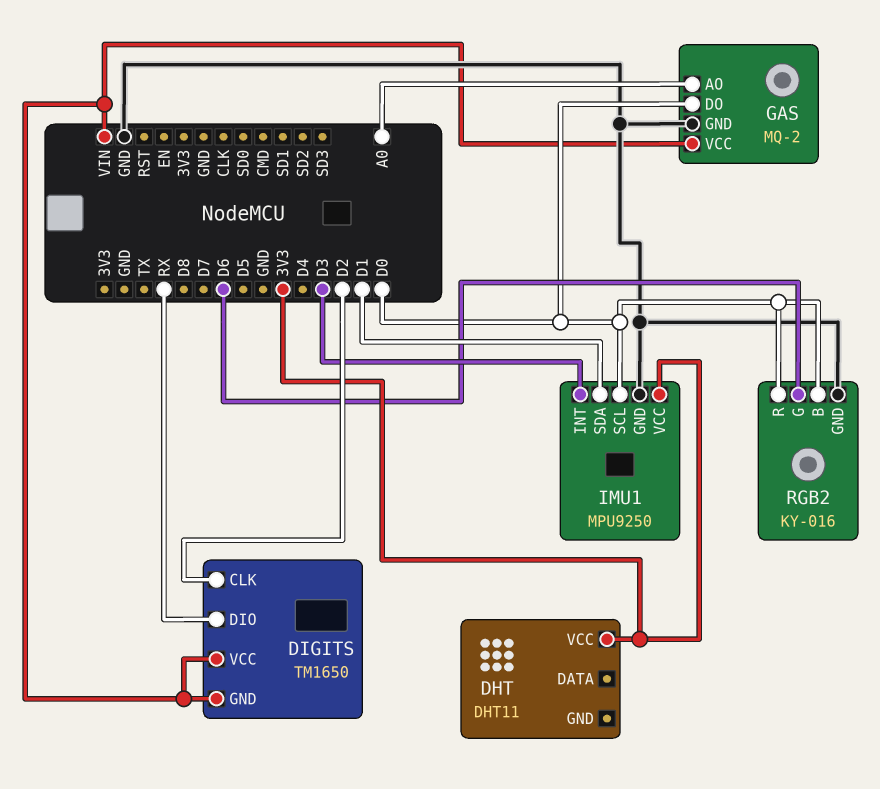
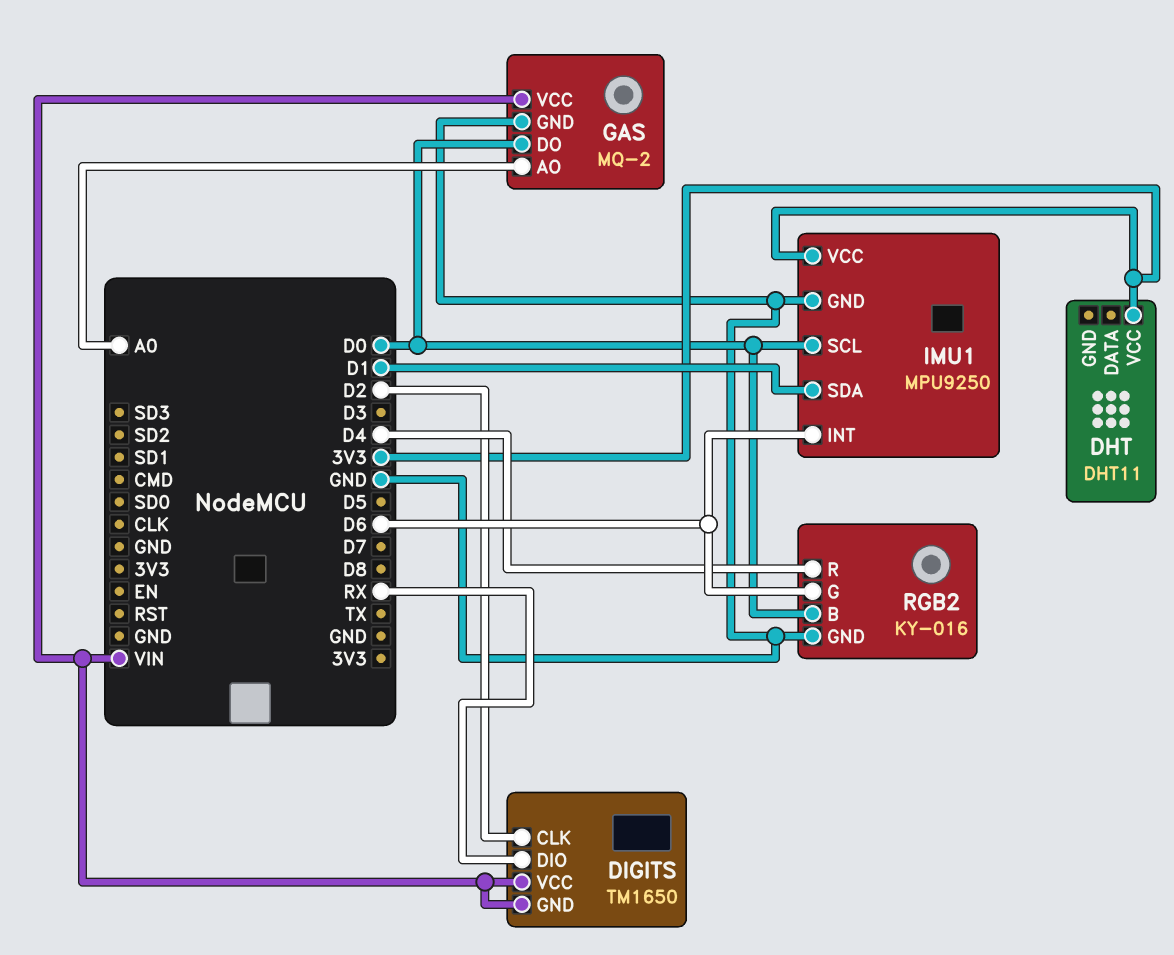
IMU1 pin INT: D3 -> D6
RGB2 pin R: D0 -> D4

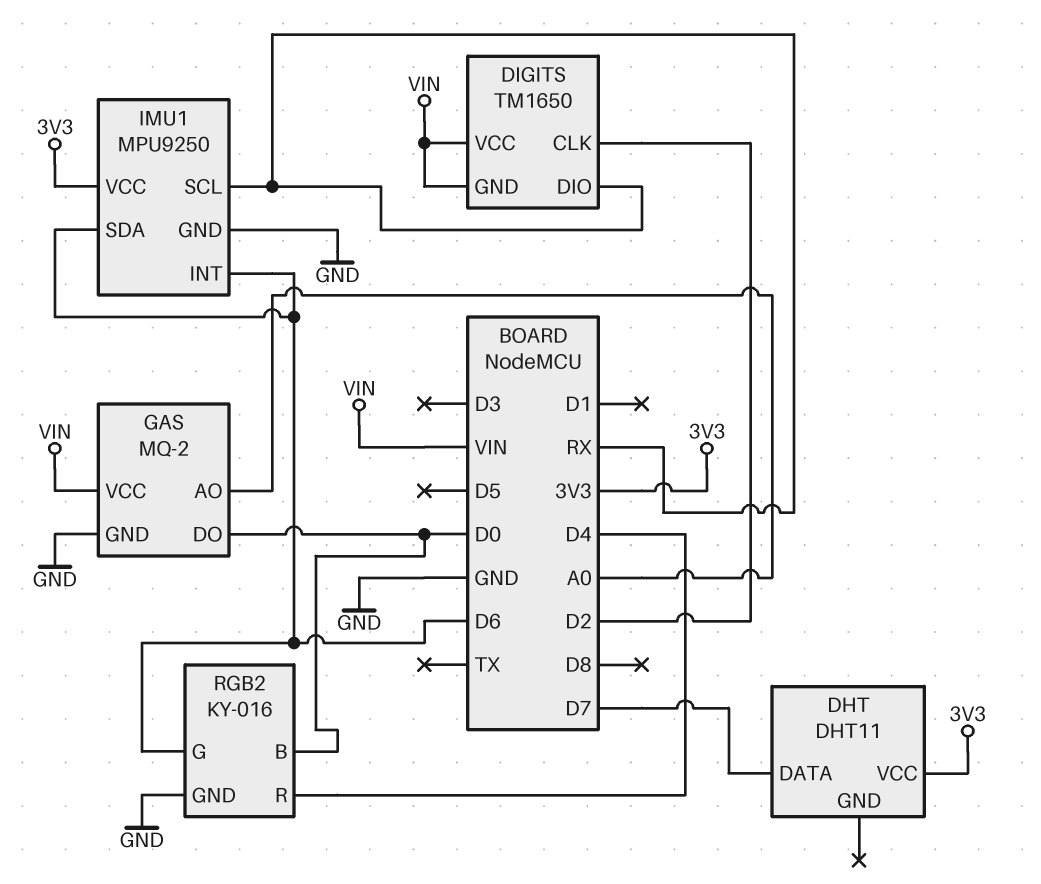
DHT pin DATA: none -> D7
IMU1 pin SCL: D0 -> RX
IMU1 pin SDA: D1 -> D6

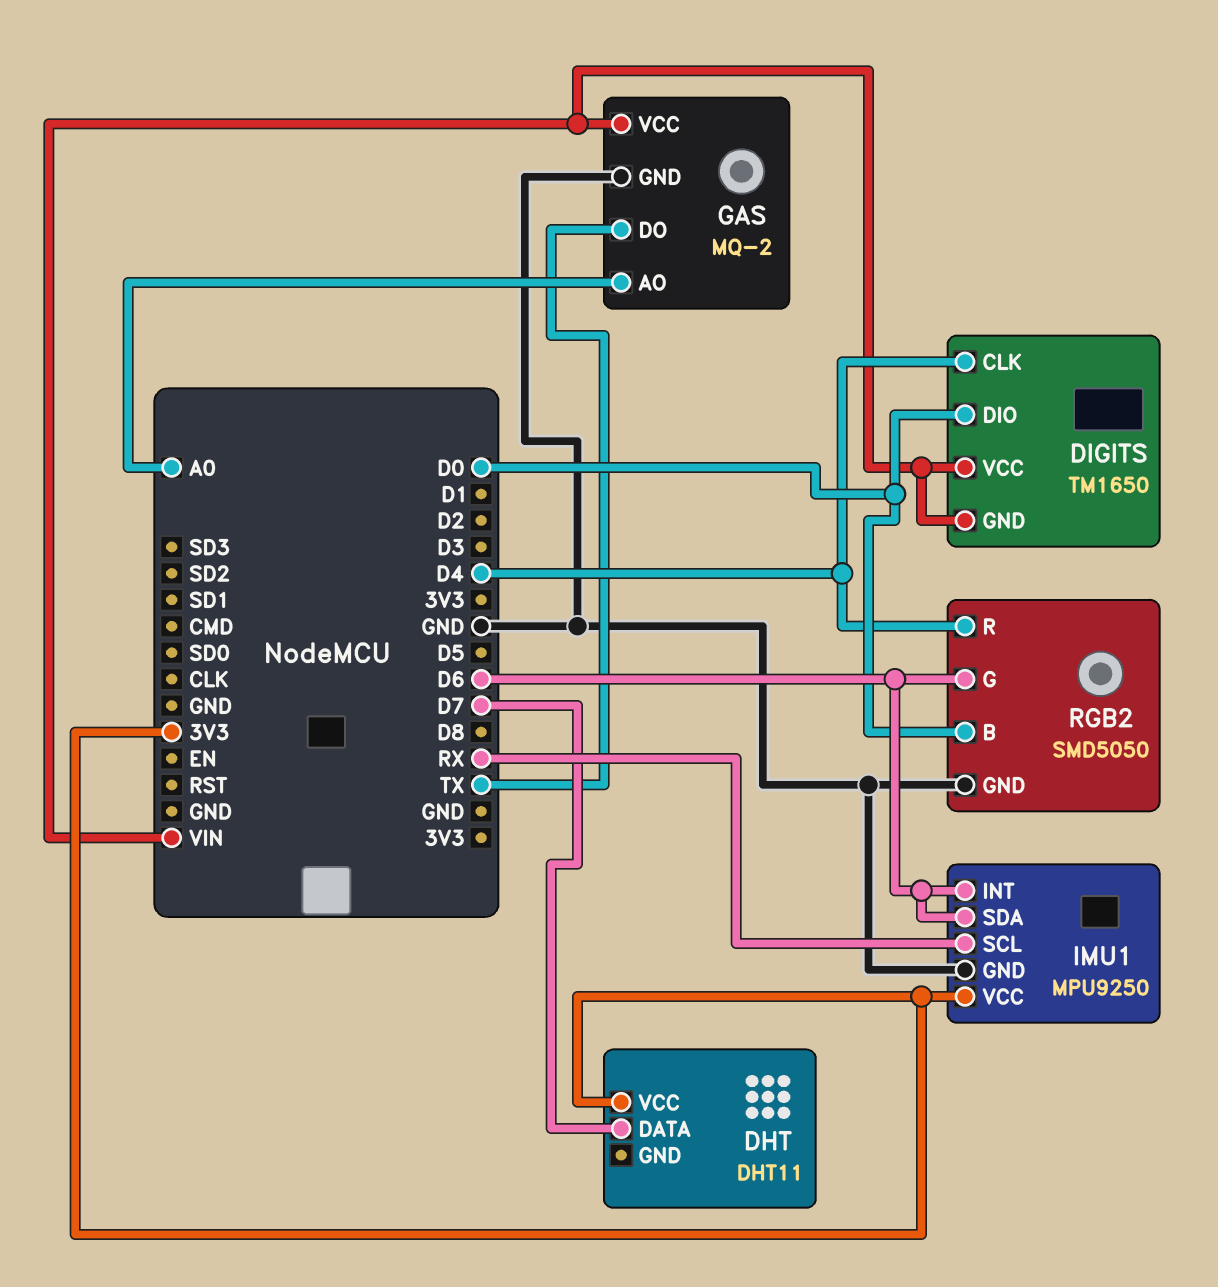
DIGITS pin CLK: D2 -> D4
DIGITS pin DIO: RX -> D0
GAS pin DO: D0 -> TX
RGB2: KY-016 -> SMD5050

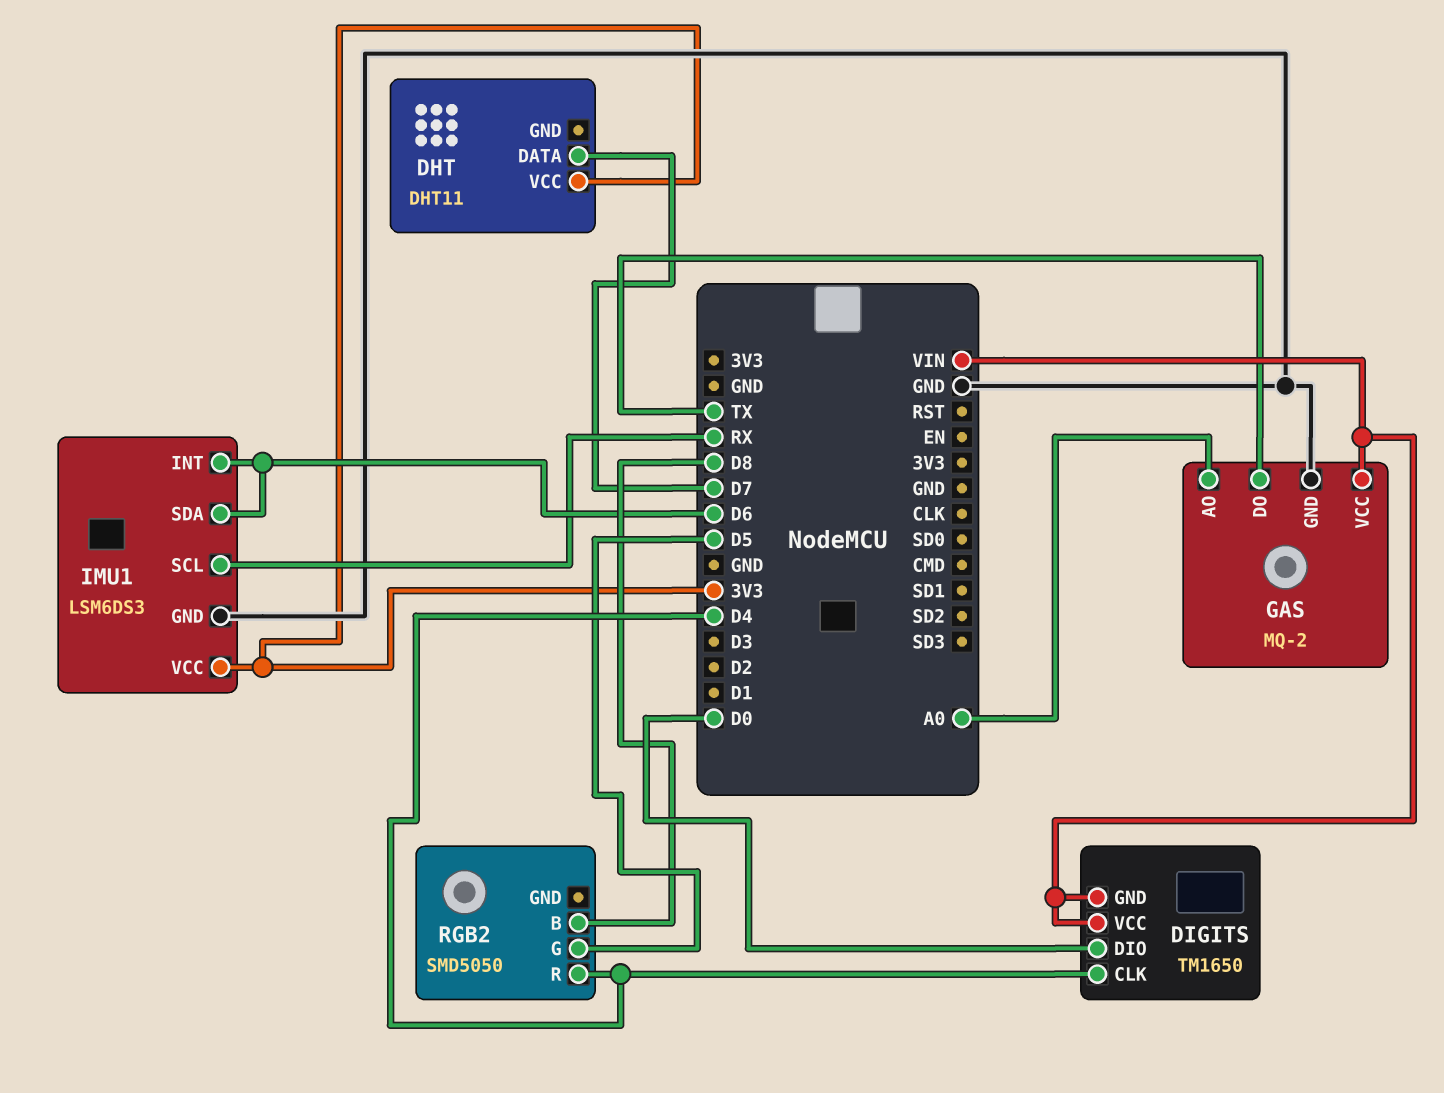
IMU1: MPU9250 -> LSM6DS3
RGB2 pin B: D0 -> D8
RGB2 pin G: D6 -> D5
RGB2 pin GND: GND -> none

